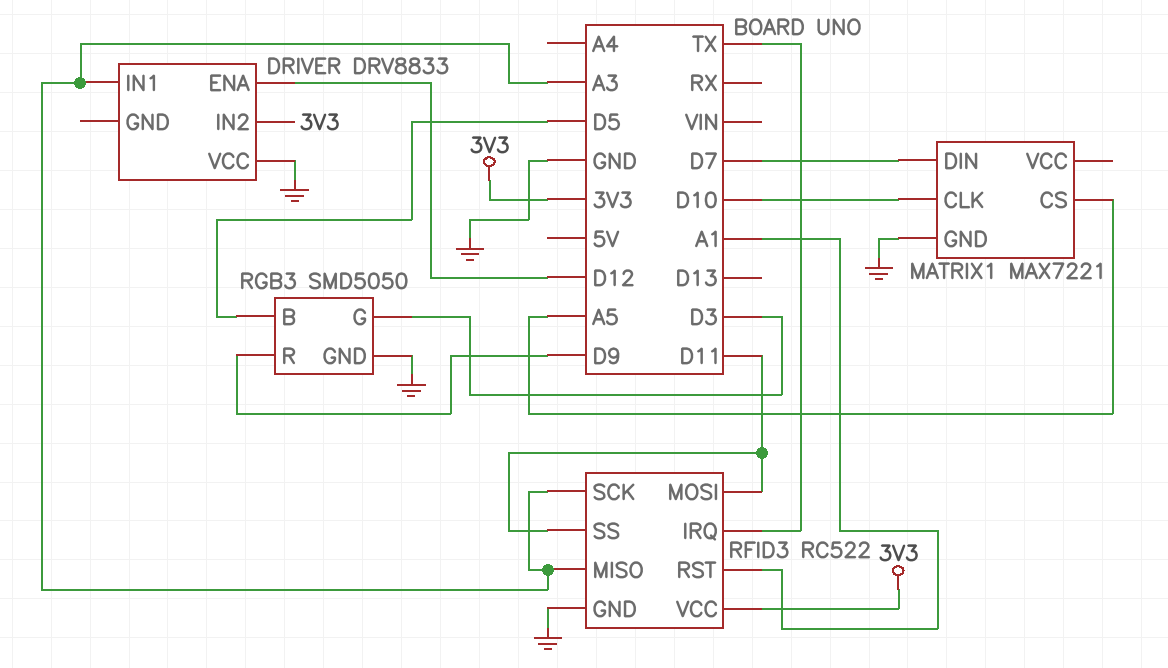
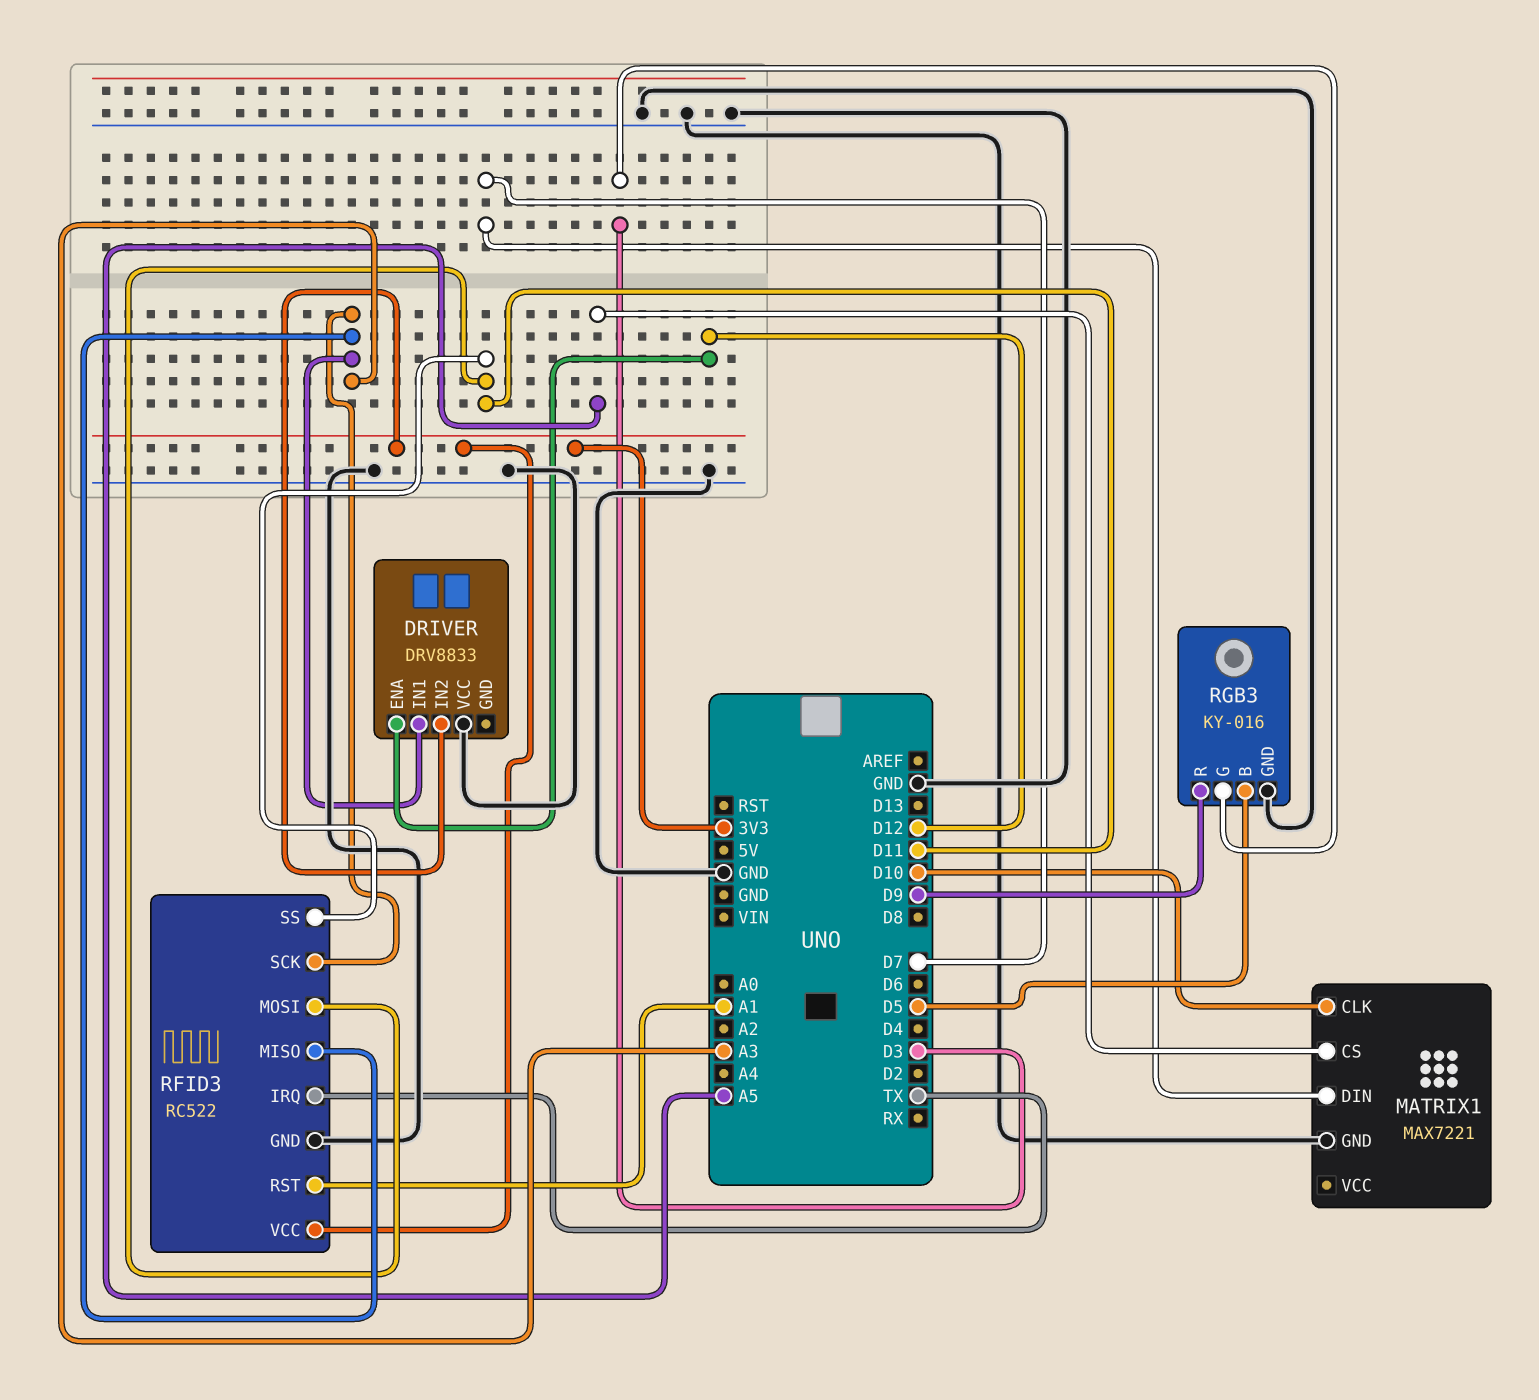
RGB3: SMD5050 -> KY-016

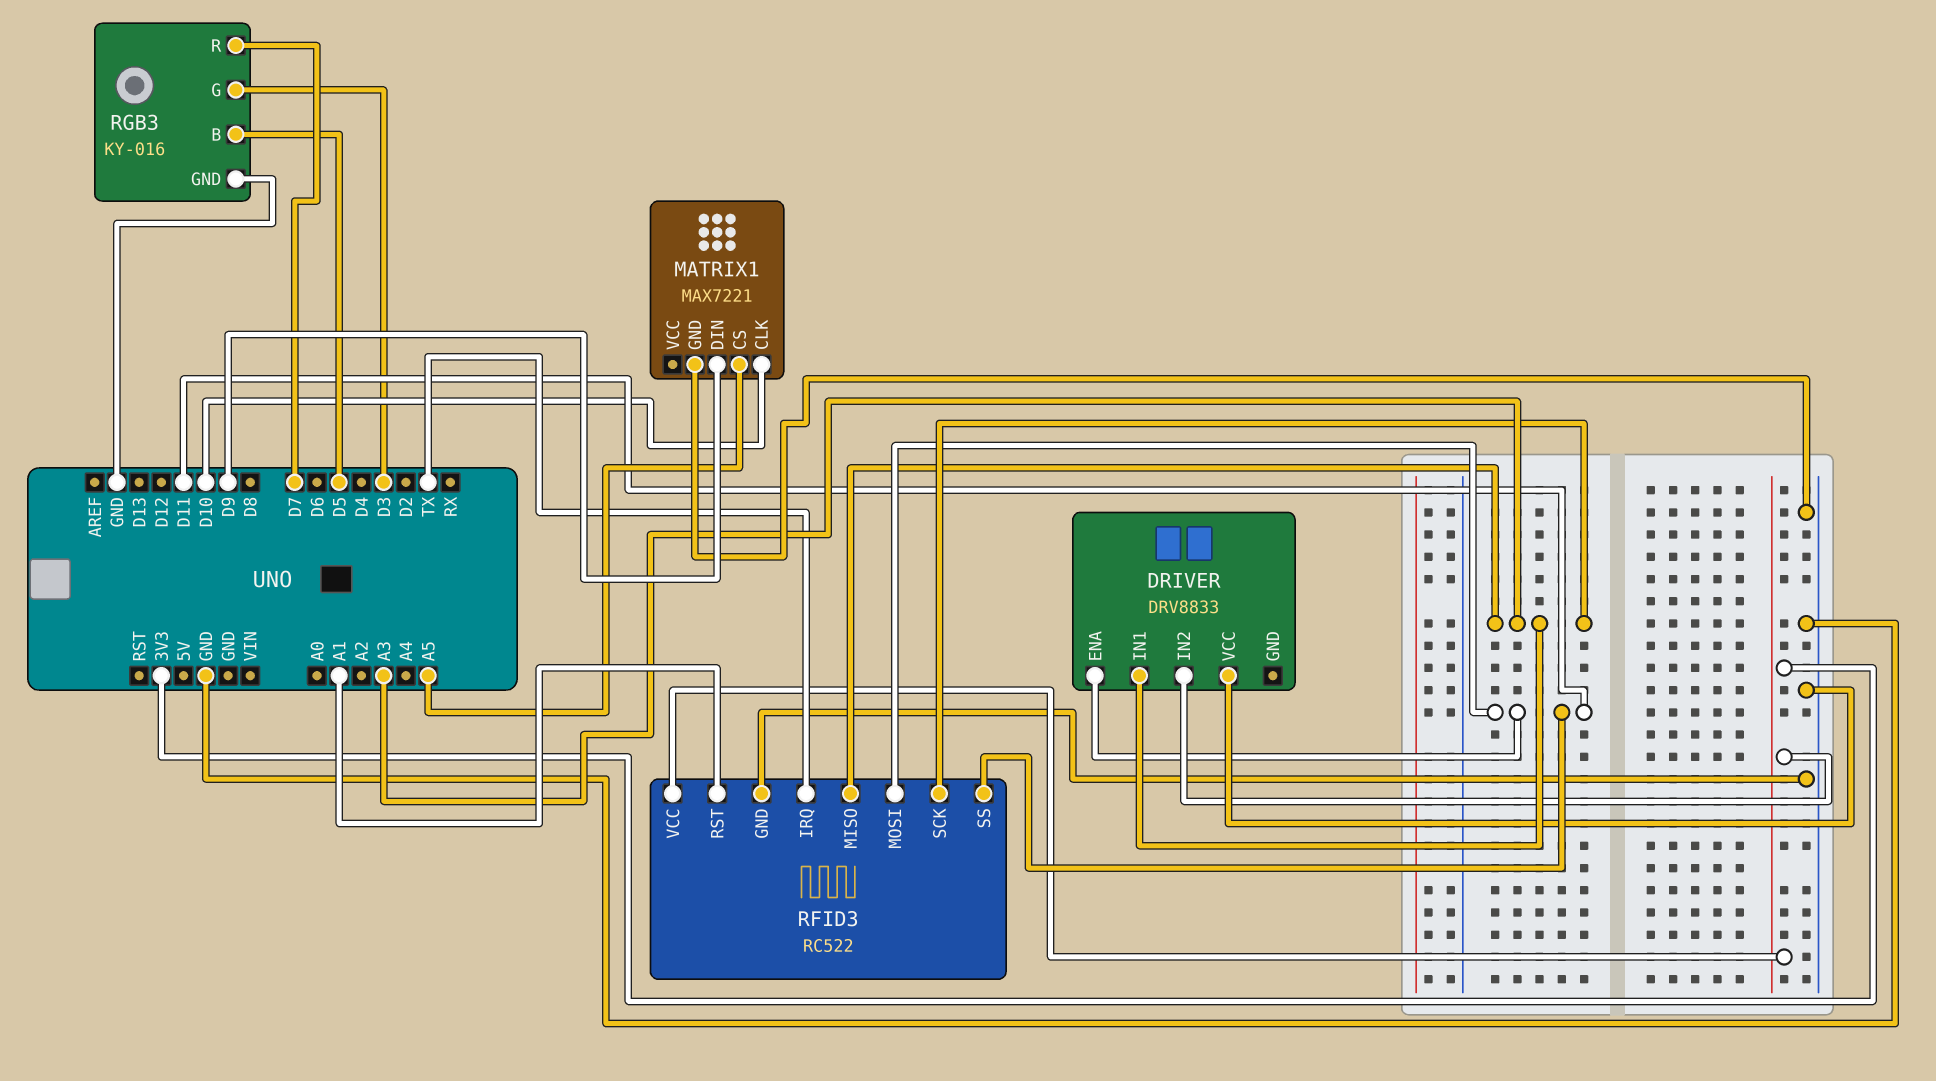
DRIVER pin ENA: D12 -> D11
MATRIX1 pin DIN: D7 -> D9
RGB3 pin R: D9 -> D7

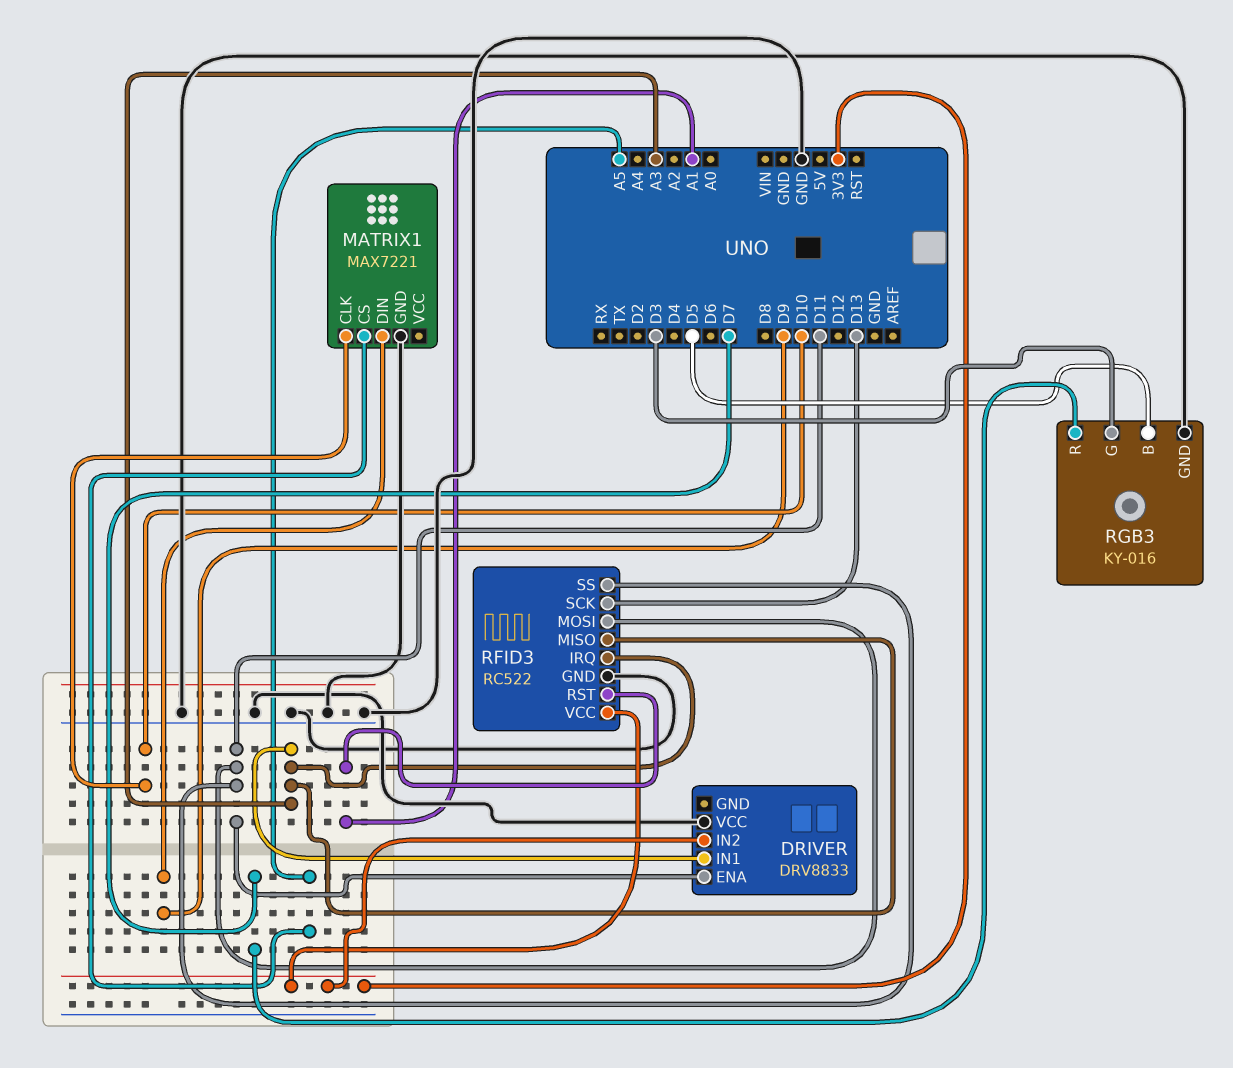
RFID3 pin IRQ: TX -> A3
RFID3 pin SCK: A3 -> D13

